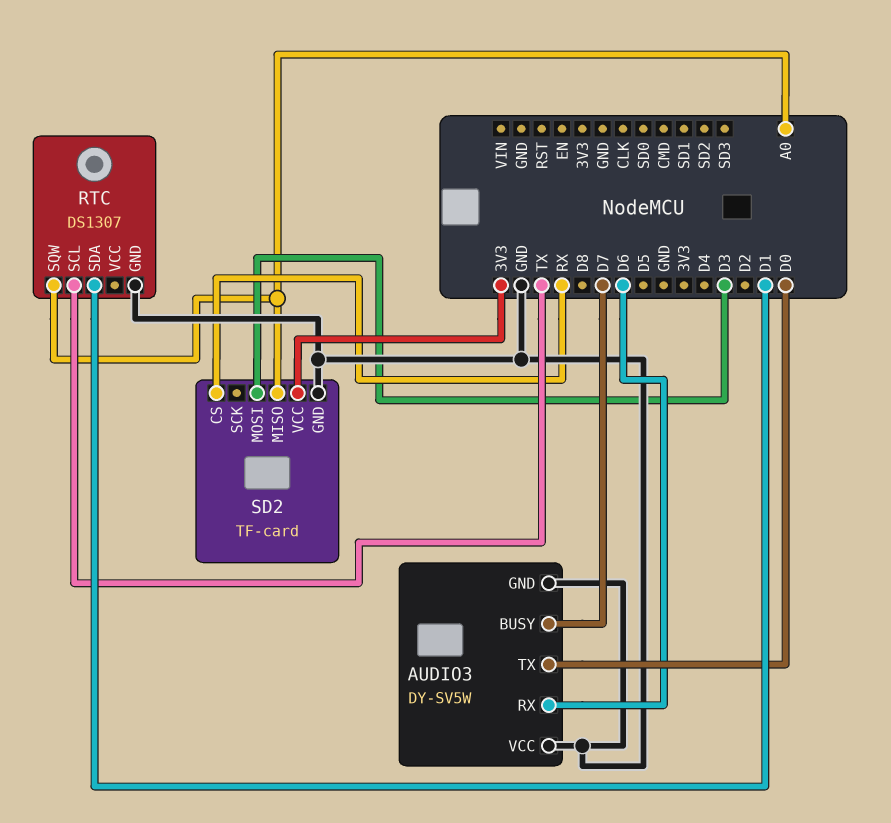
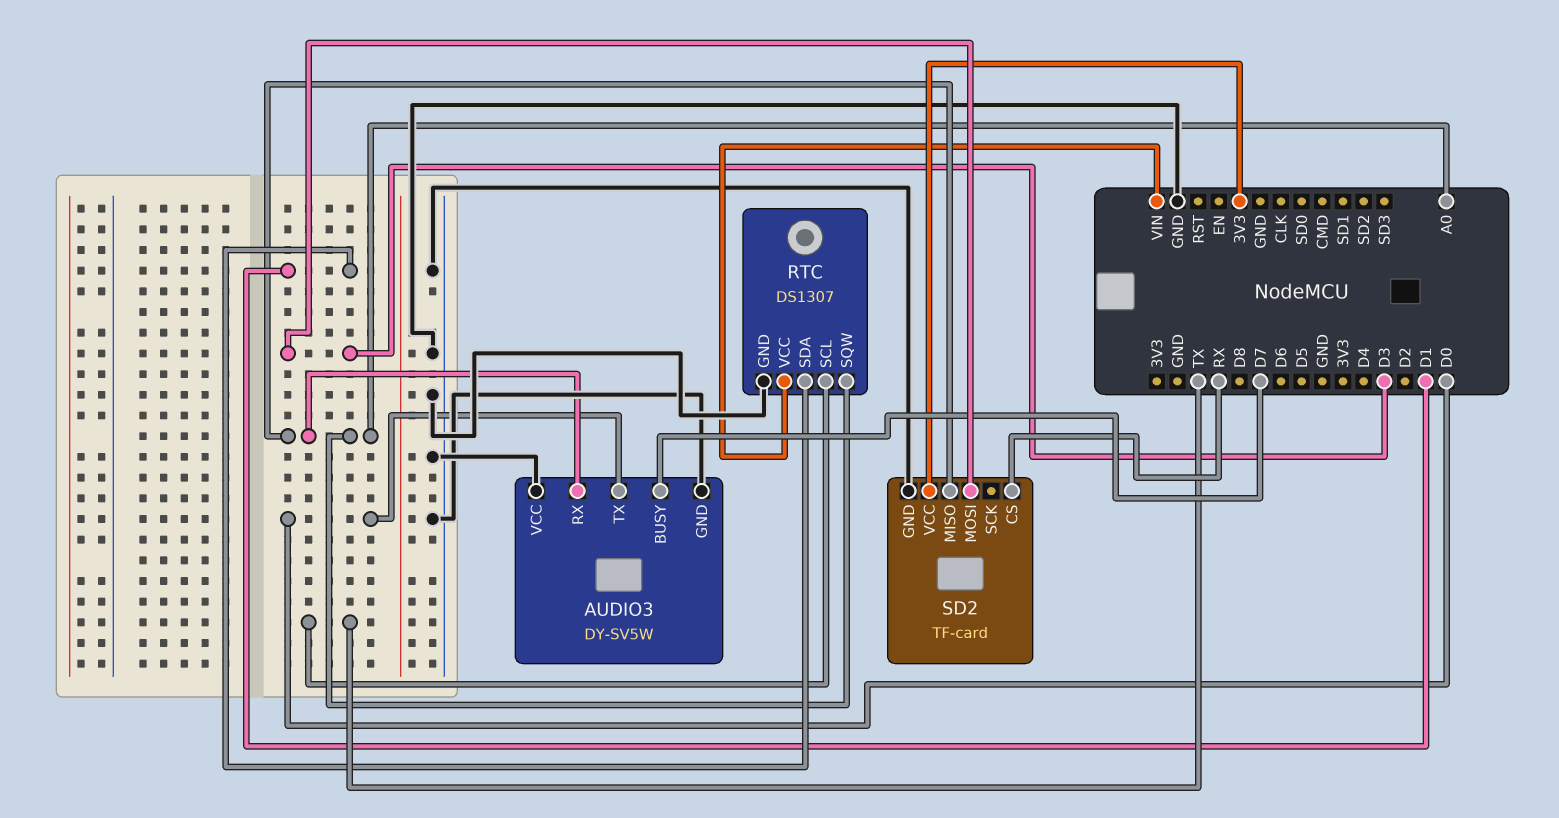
AUDIO3 pin RX: D6 -> A0
RTC pin VCC: none -> VIN

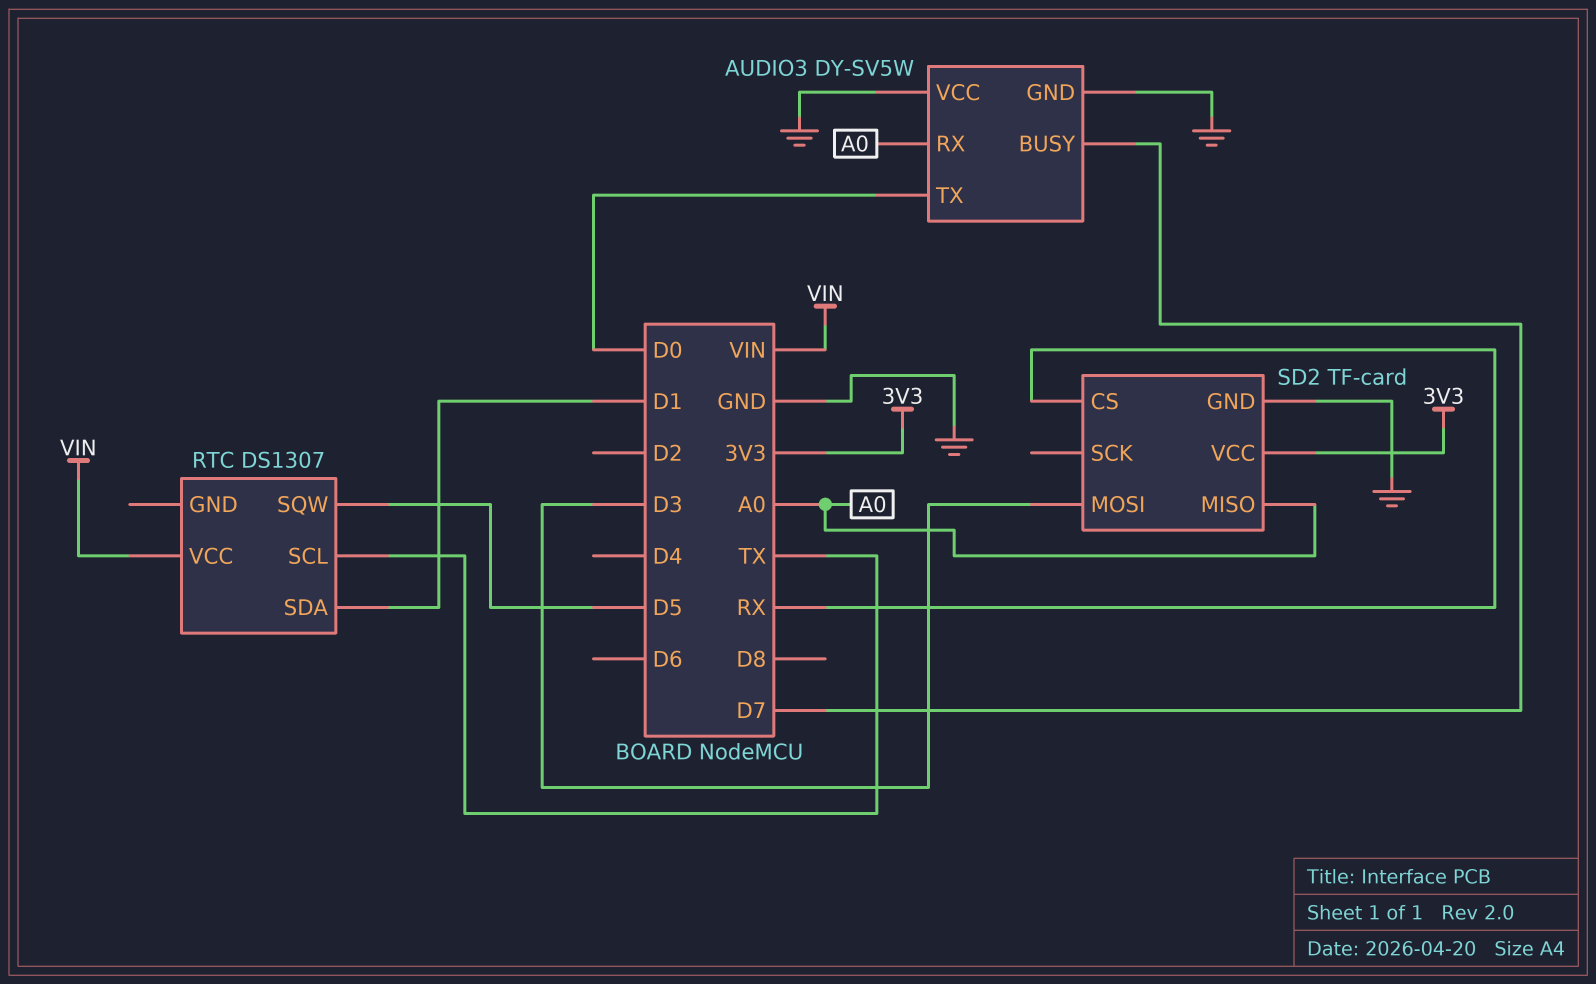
RTC pin GND: GND -> none
RTC pin SQW: A0 -> D5

